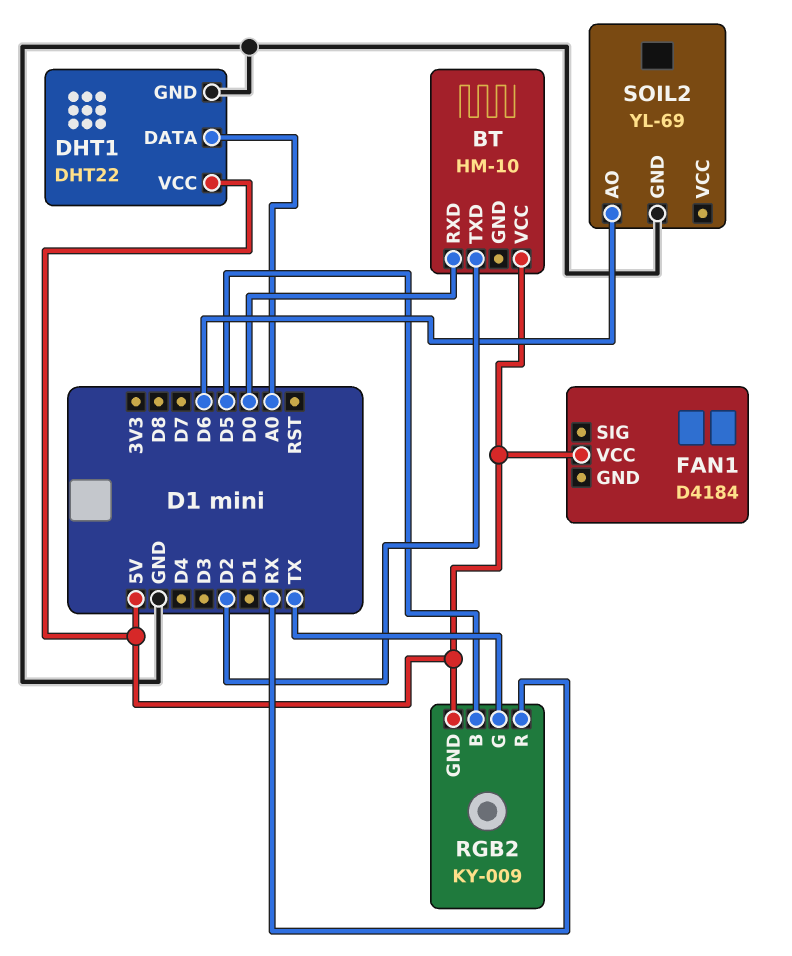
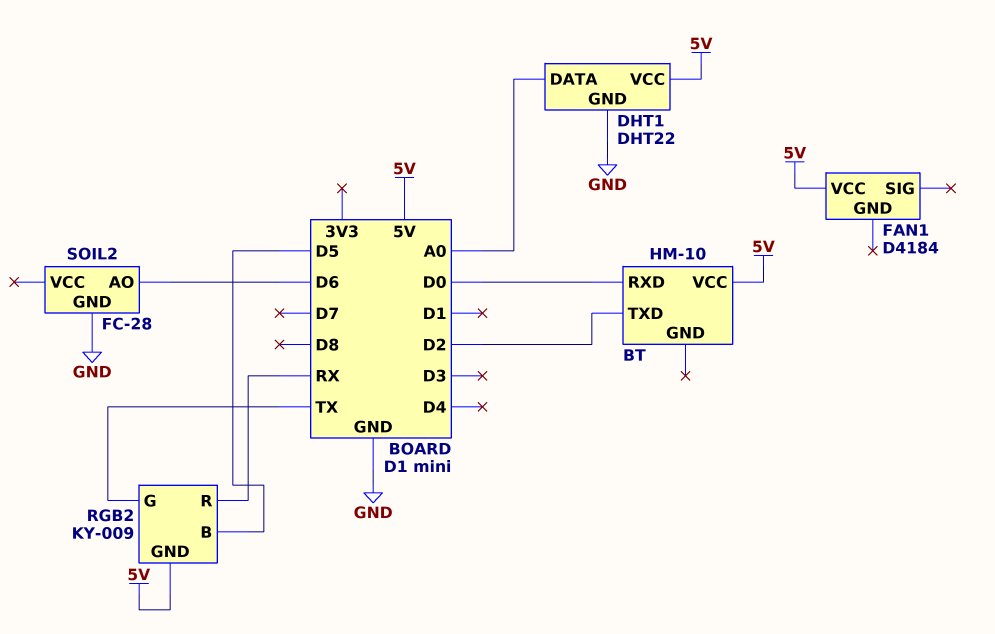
SOIL2: YL-69 -> FC-28

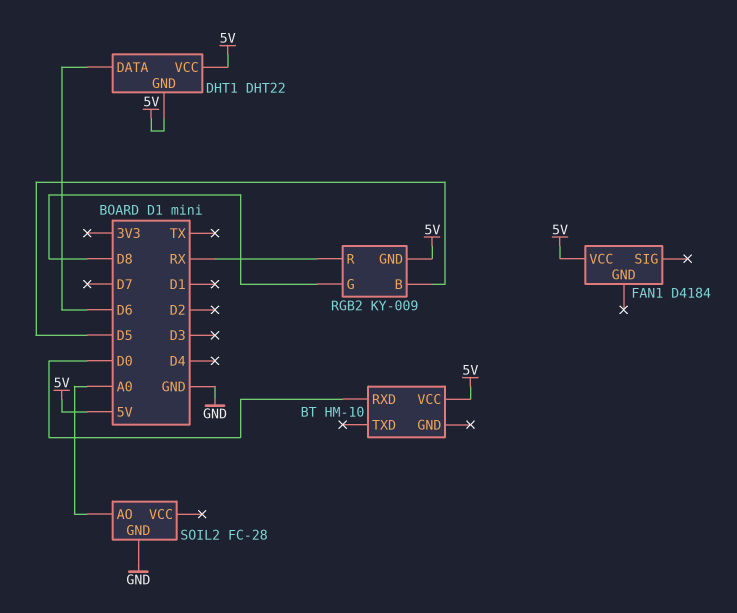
BT pin TXD: D2 -> none
DHT1 pin DATA: A0 -> D6
DHT1 pin GND: GND -> 5V
RGB2 pin G: TX -> D8
SOIL2 pin AO: D6 -> A0

